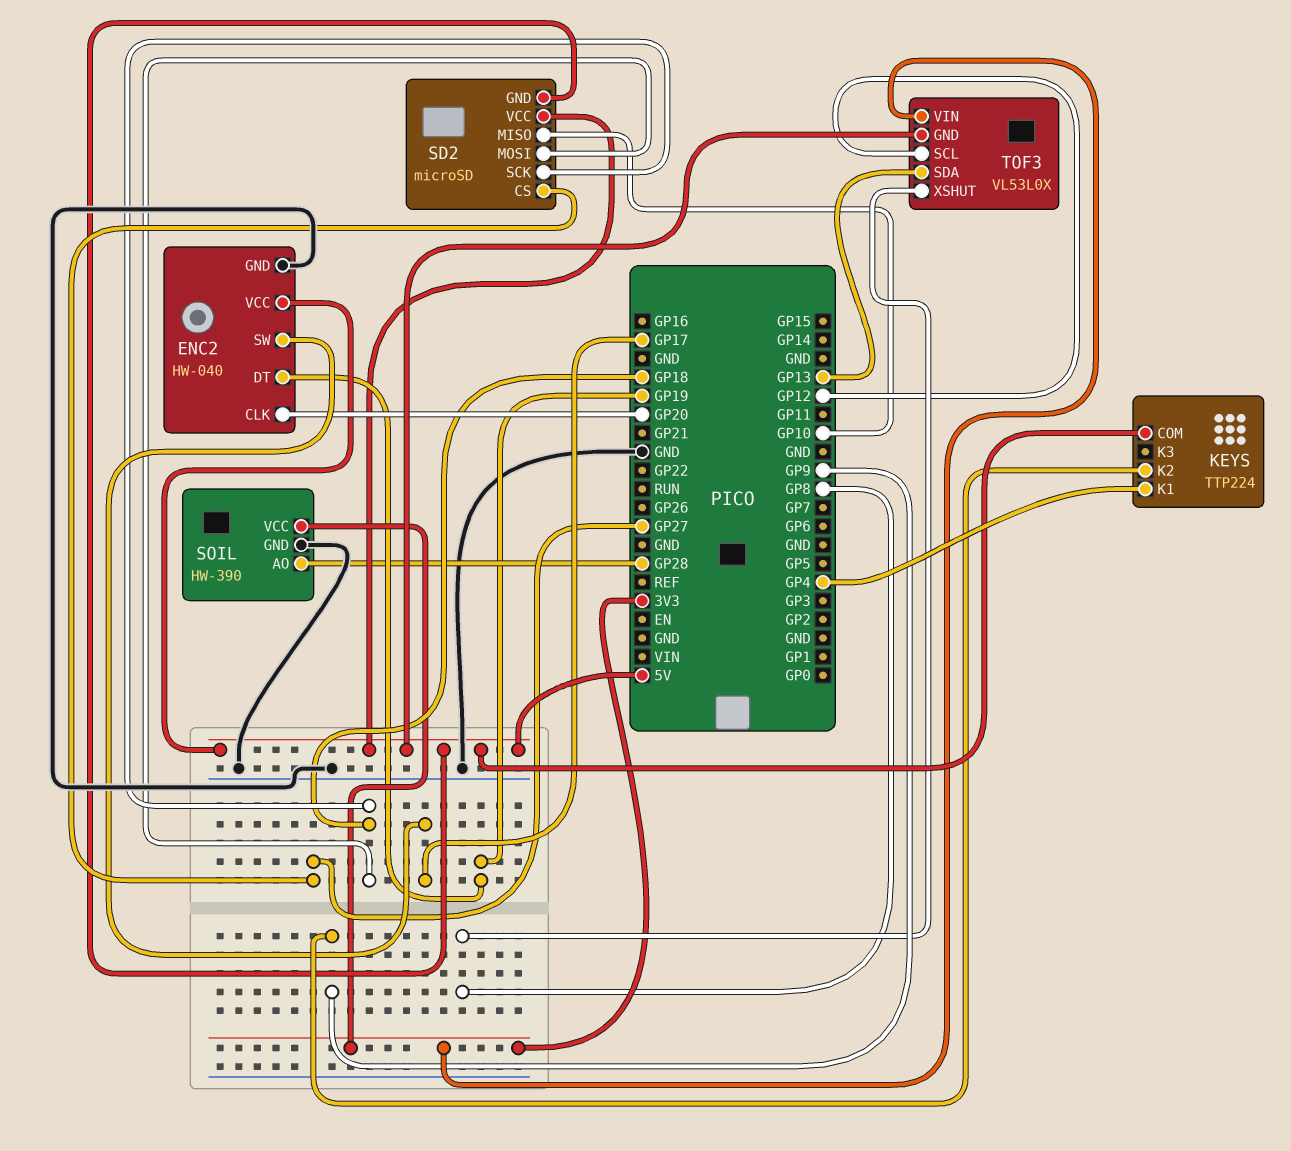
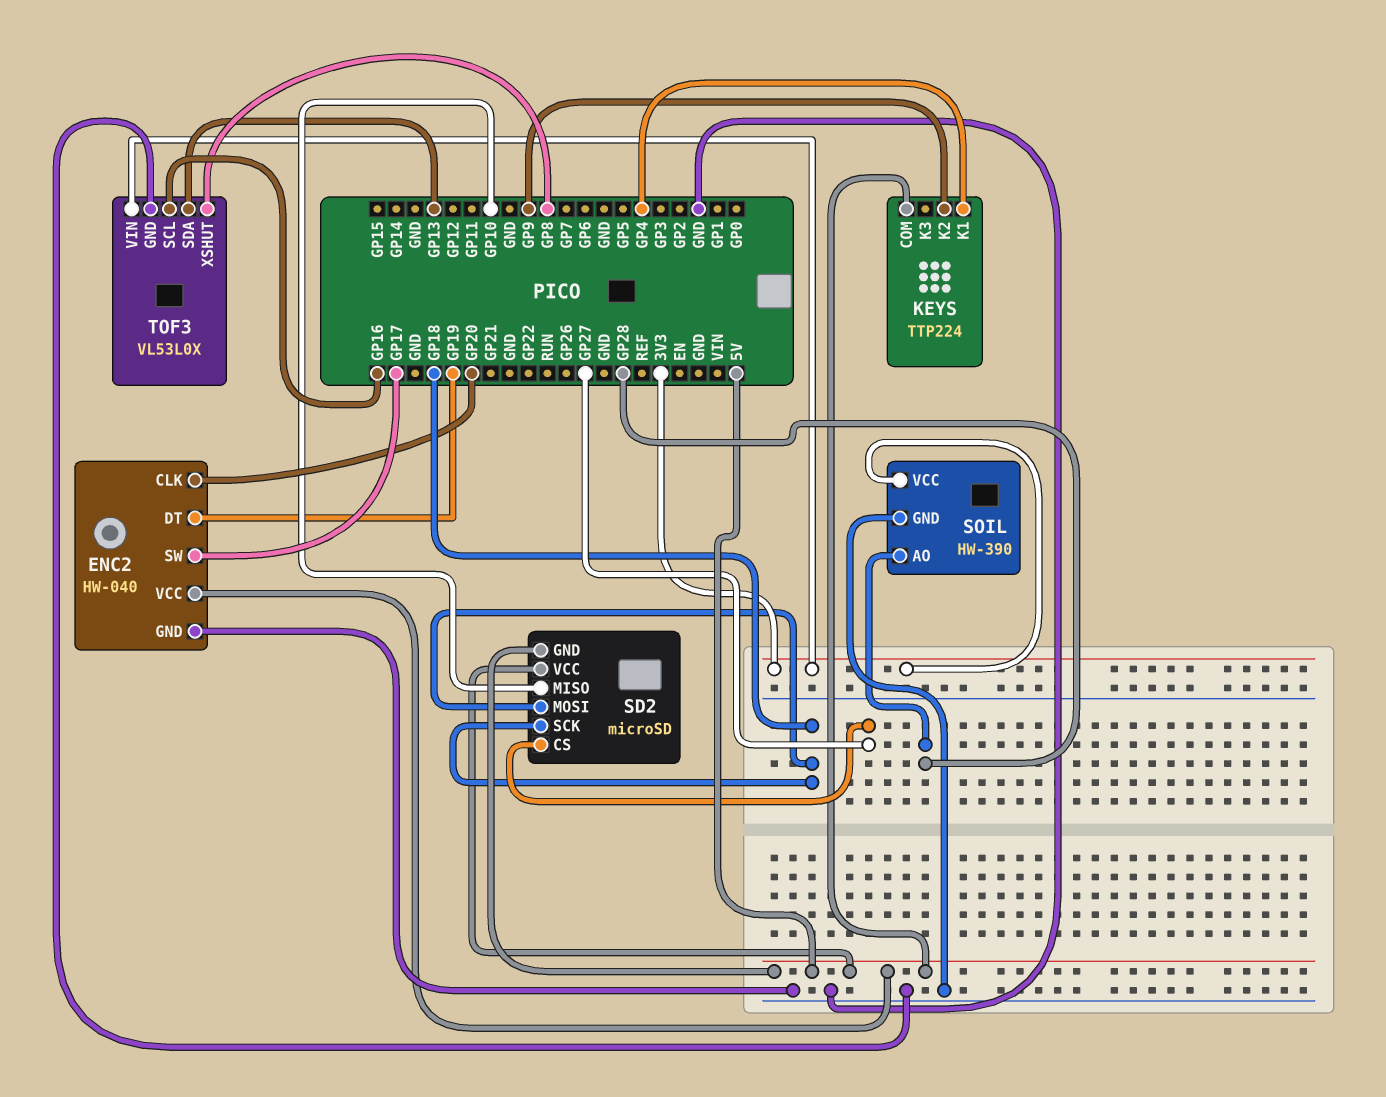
TOF3 pin GND: 5V -> GND
TOF3 pin SCL: GP12 -> GP16

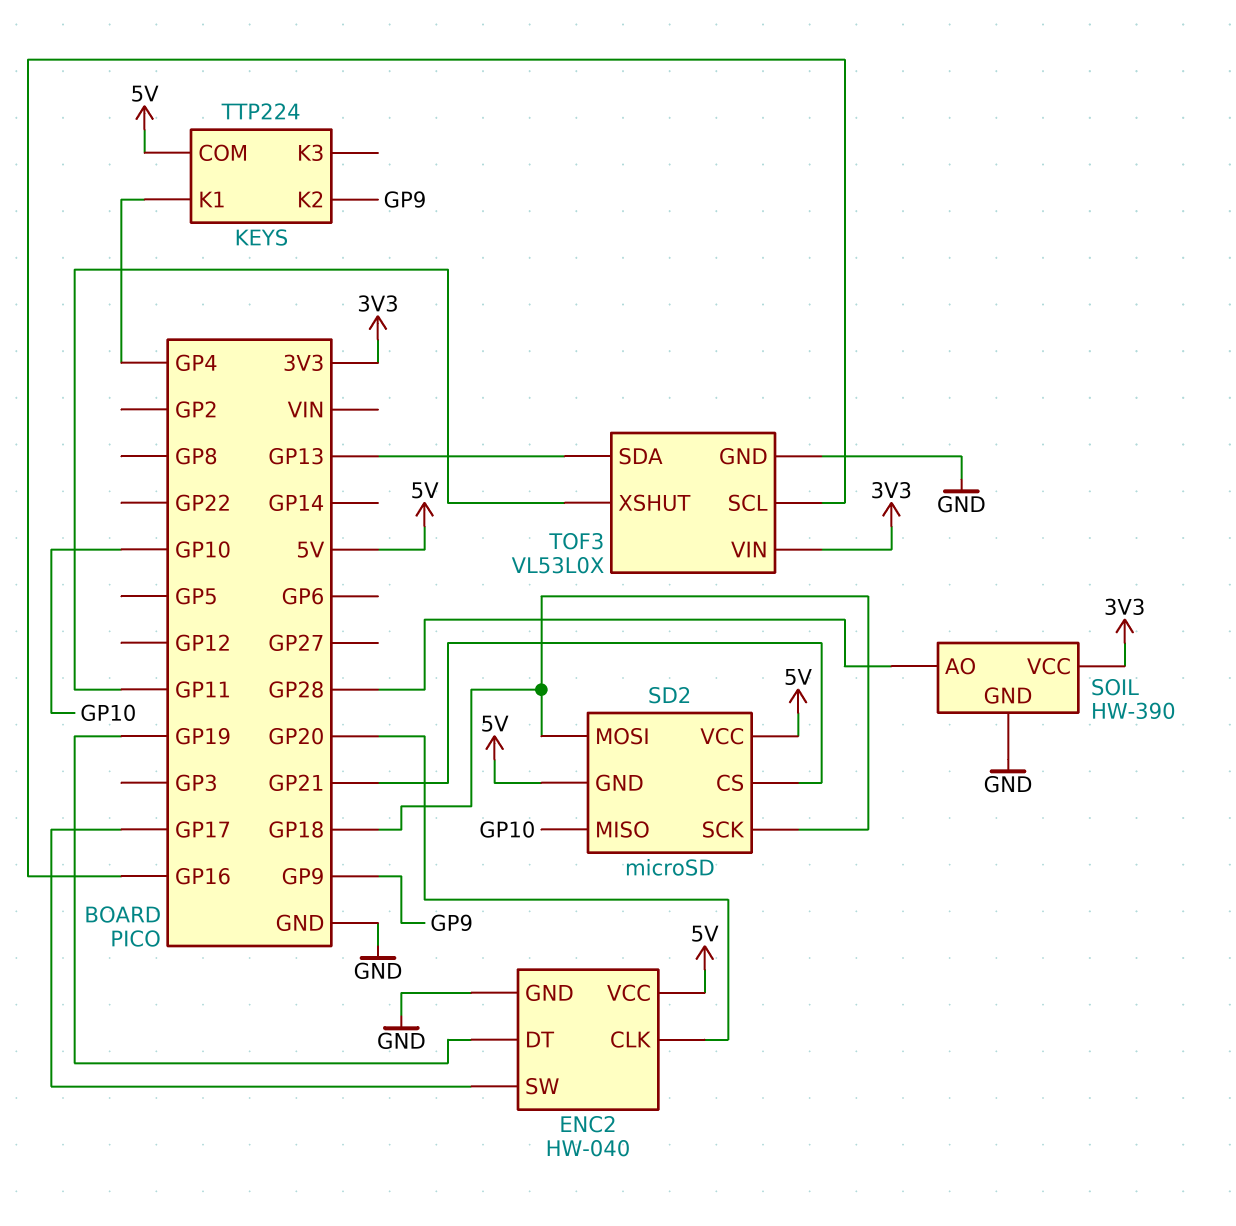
SD2 pin CS: GP27 -> GP21
TOF3 pin XSHUT: GP8 -> GP11

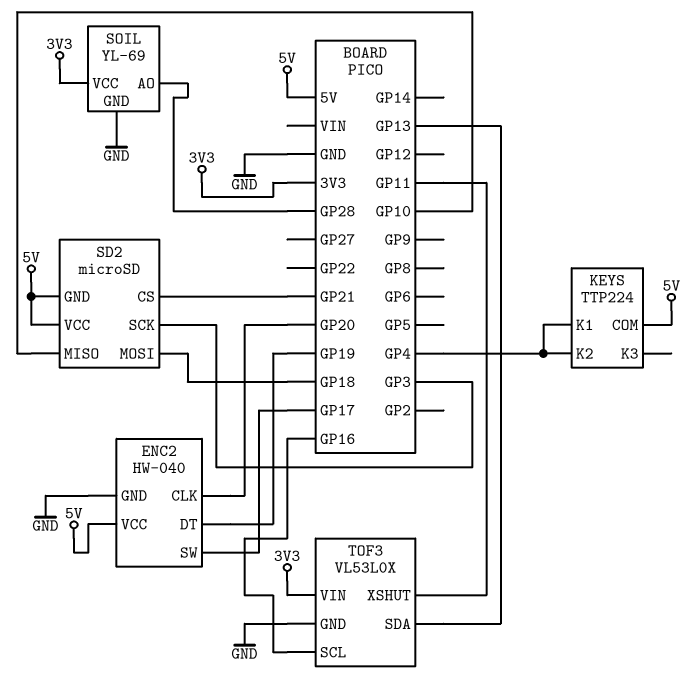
KEYS pin K2: GP9 -> GP4
SD2 pin SCK: GP18 -> GP3
SOIL: HW-390 -> YL-69

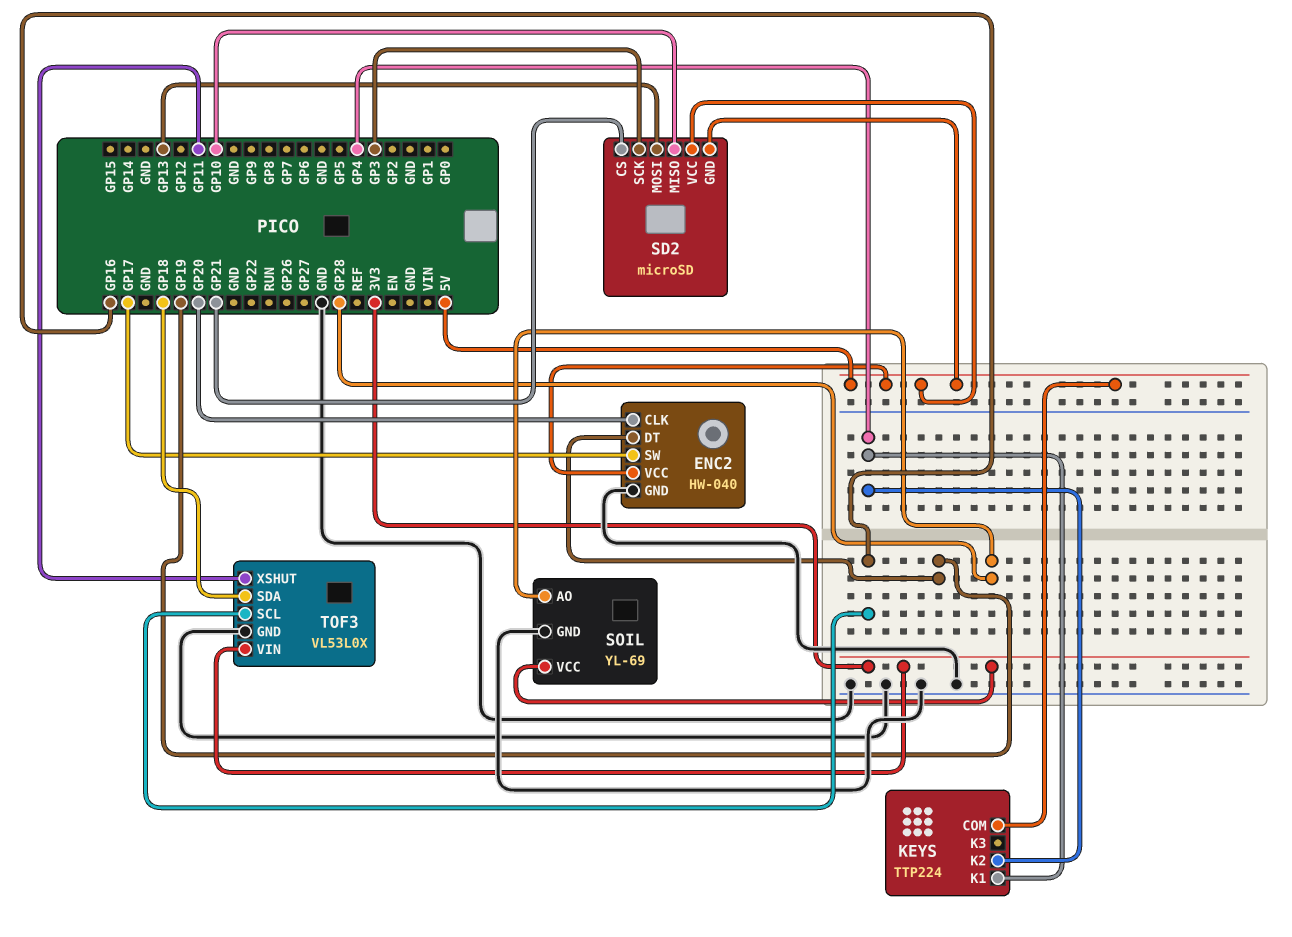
SD2 pin MOSI: GP18 -> GP13
TOF3 pin SDA: GP13 -> GP18

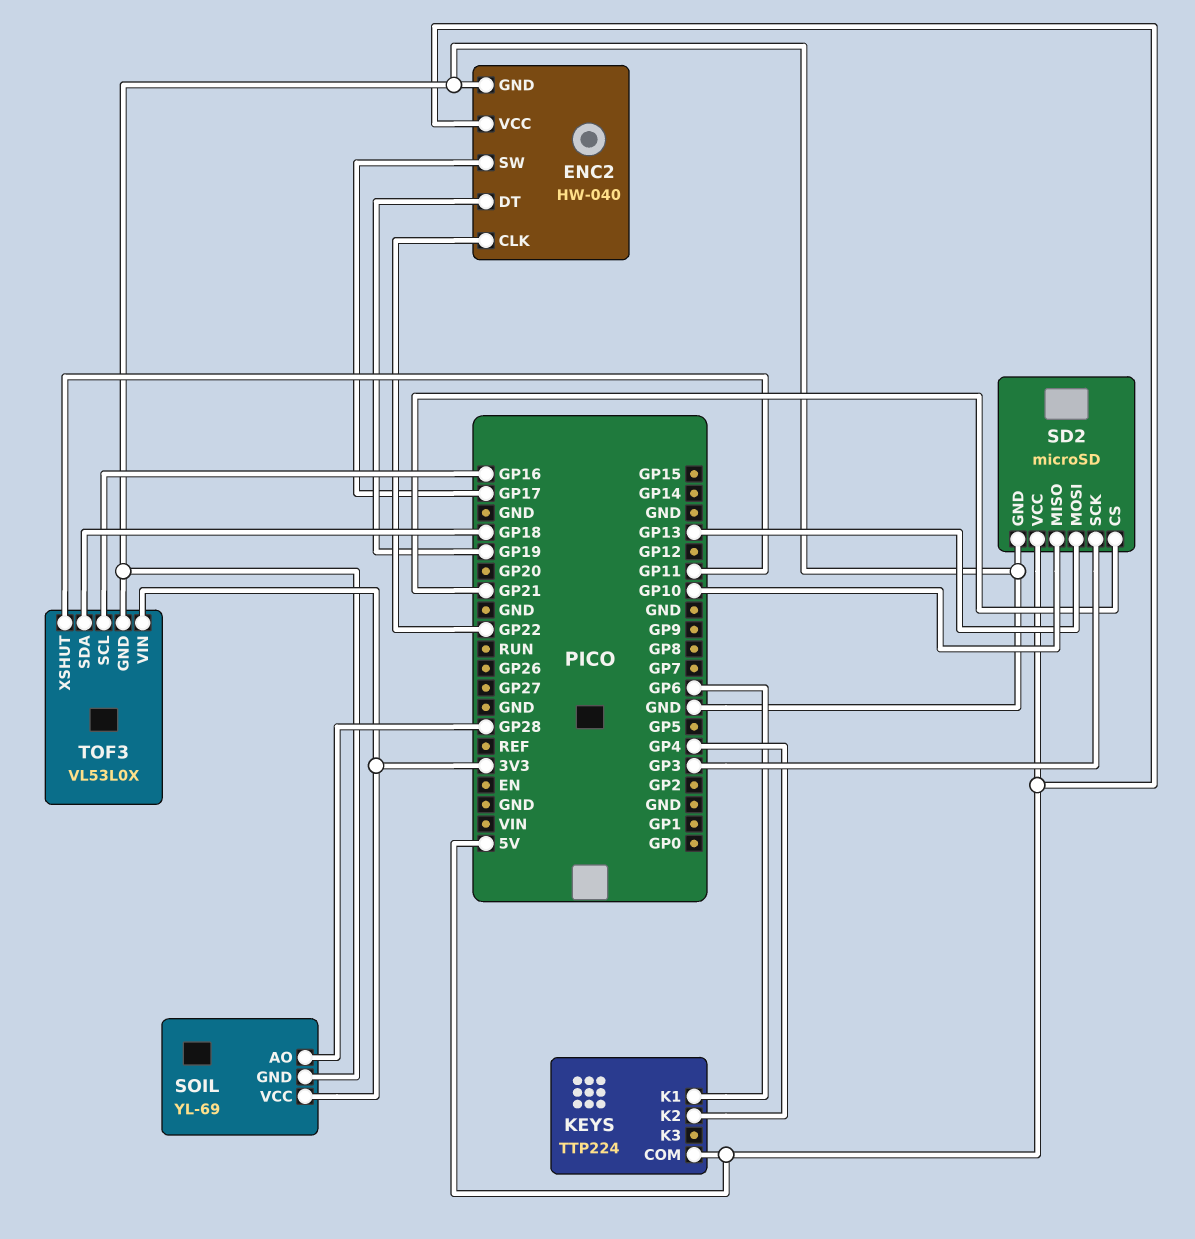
ENC2 pin CLK: GP20 -> GP22
KEYS pin K1: GP4 -> GP6
SD2 pin GND: 5V -> GND

